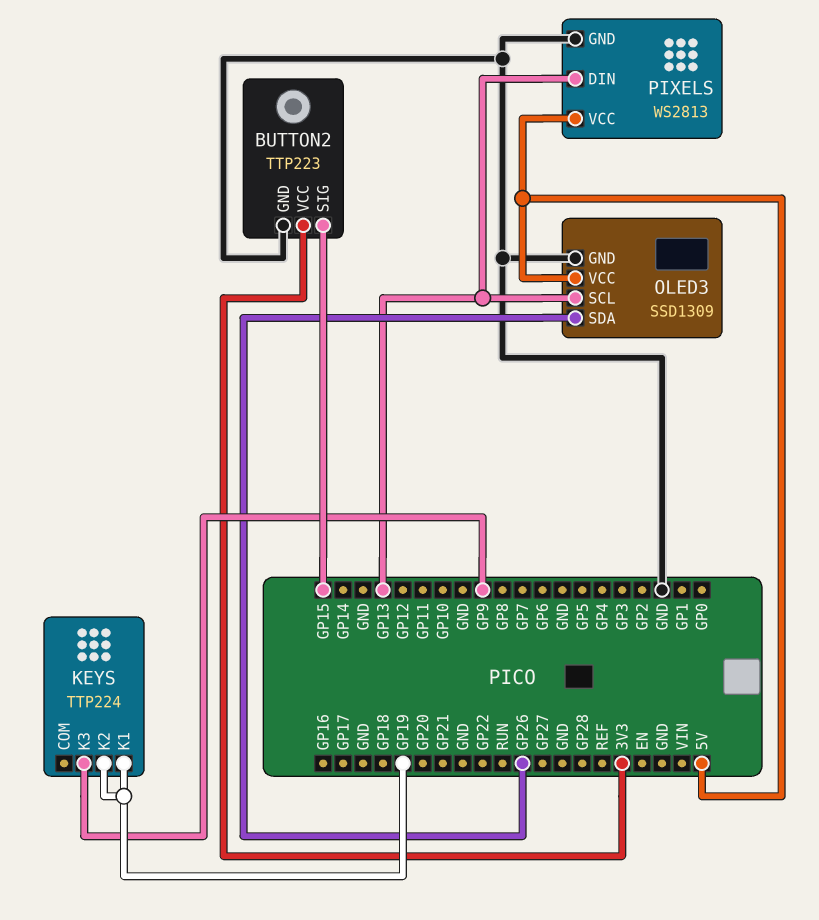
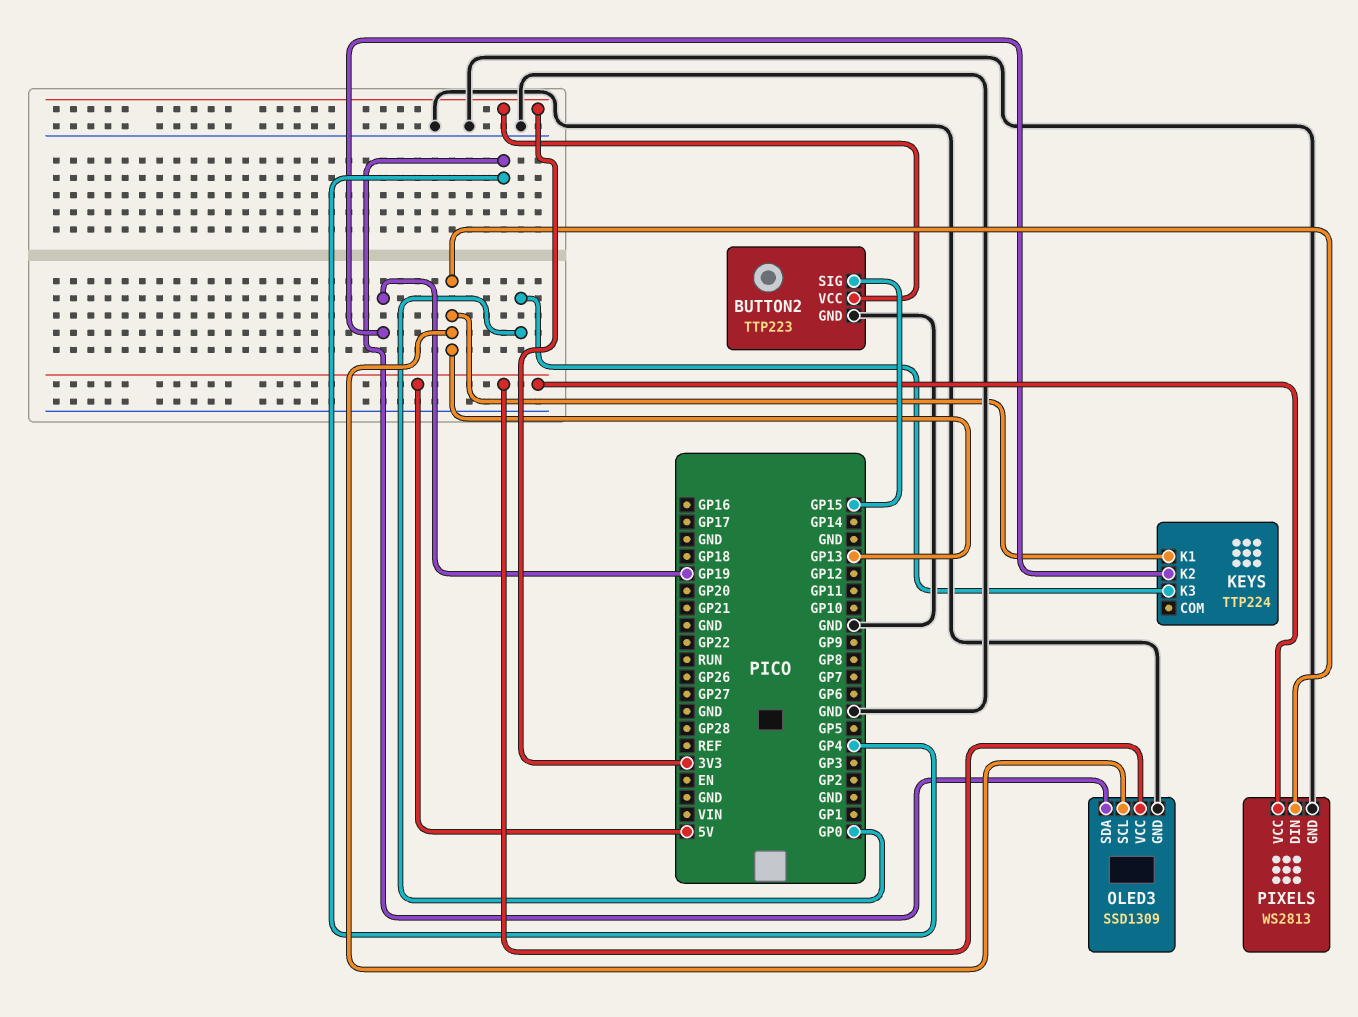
KEYS pin K1: GP19 -> GP13
KEYS pin K3: GP9 -> GP0
OLED3 pin SDA: GP26 -> GP4

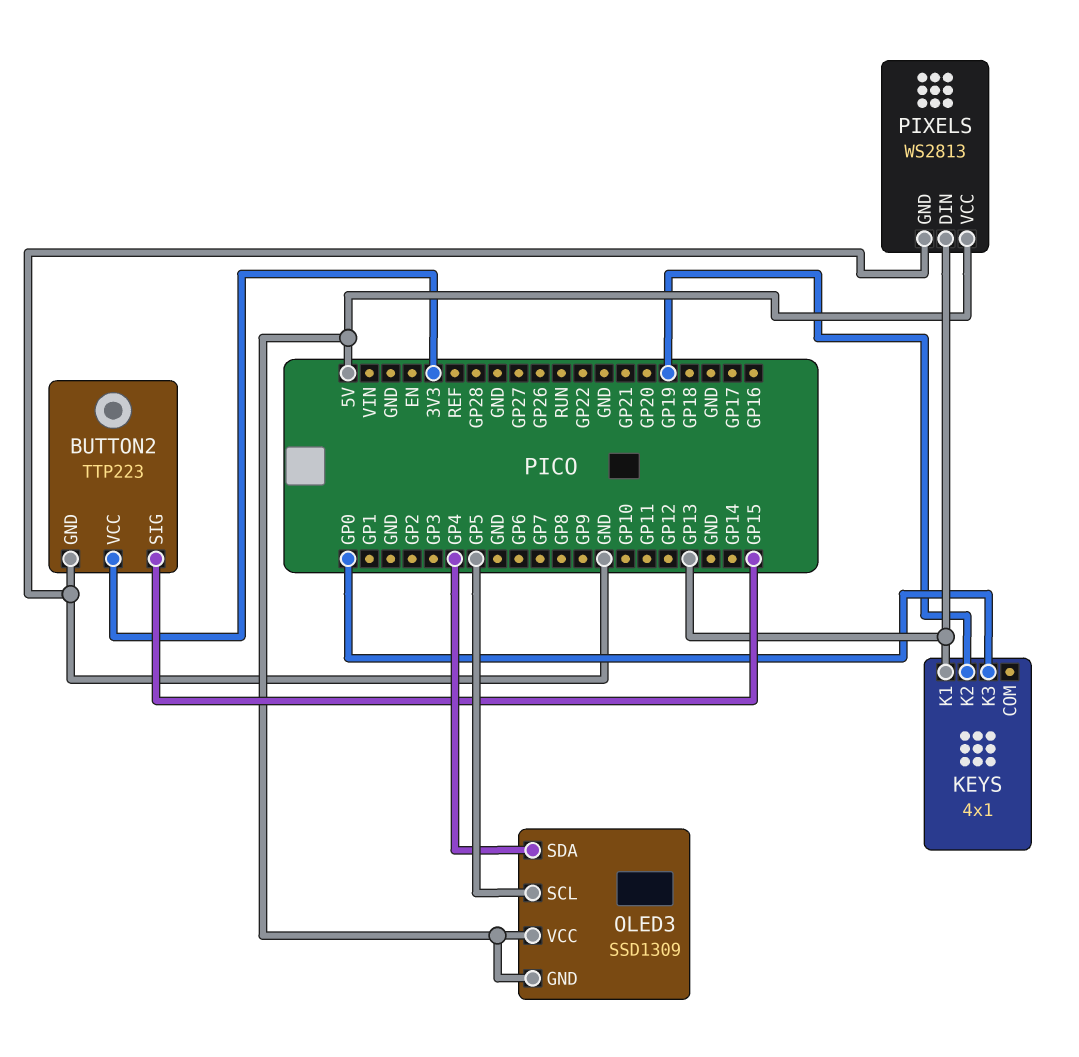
KEYS: TTP224 -> 4x1
OLED3 pin GND: GND -> 5V
OLED3 pin SCL: GP13 -> GP5

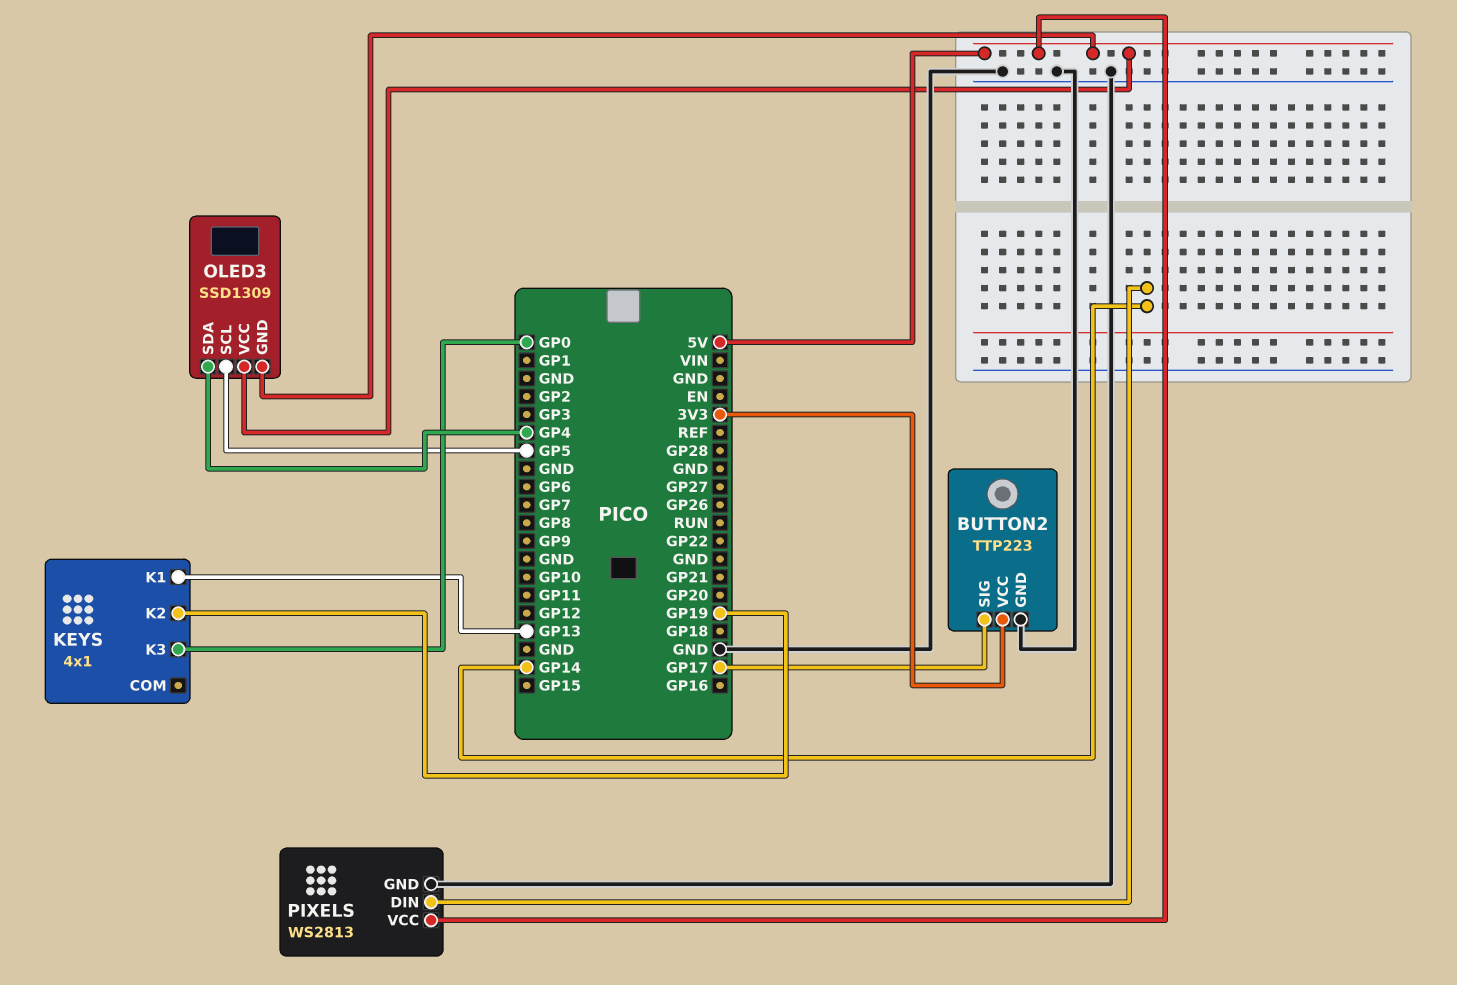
BUTTON2 pin SIG: GP15 -> GP17
PIXELS pin DIN: GP13 -> GP14

